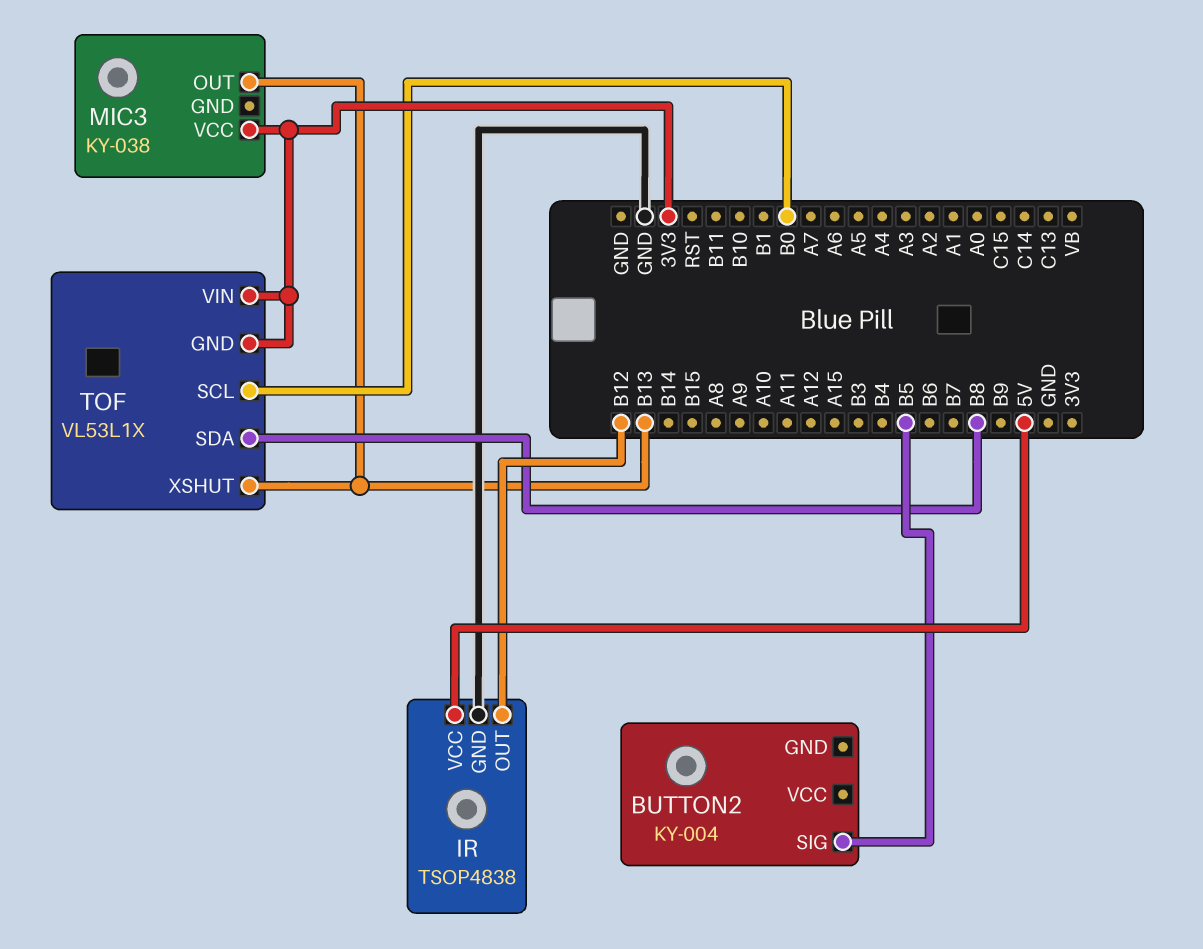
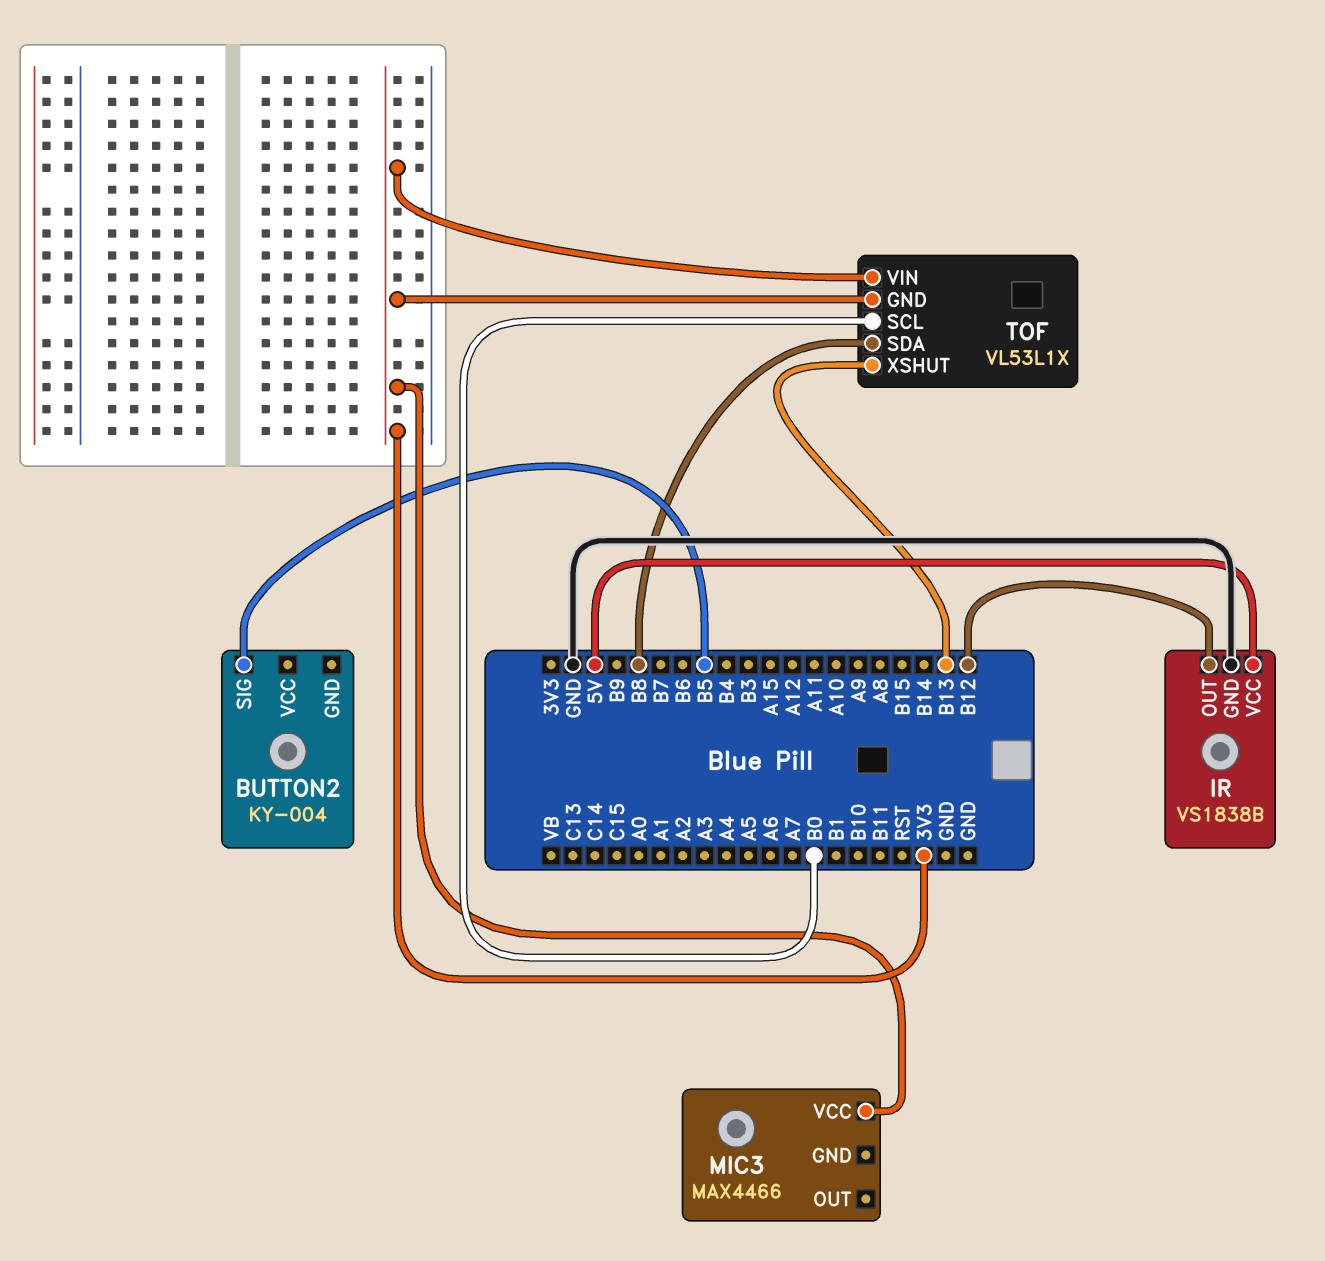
IR: TSOP4838 -> VS1838B
MIC3: KY-038 -> MAX4466
MIC3 pin OUT: B13 -> none

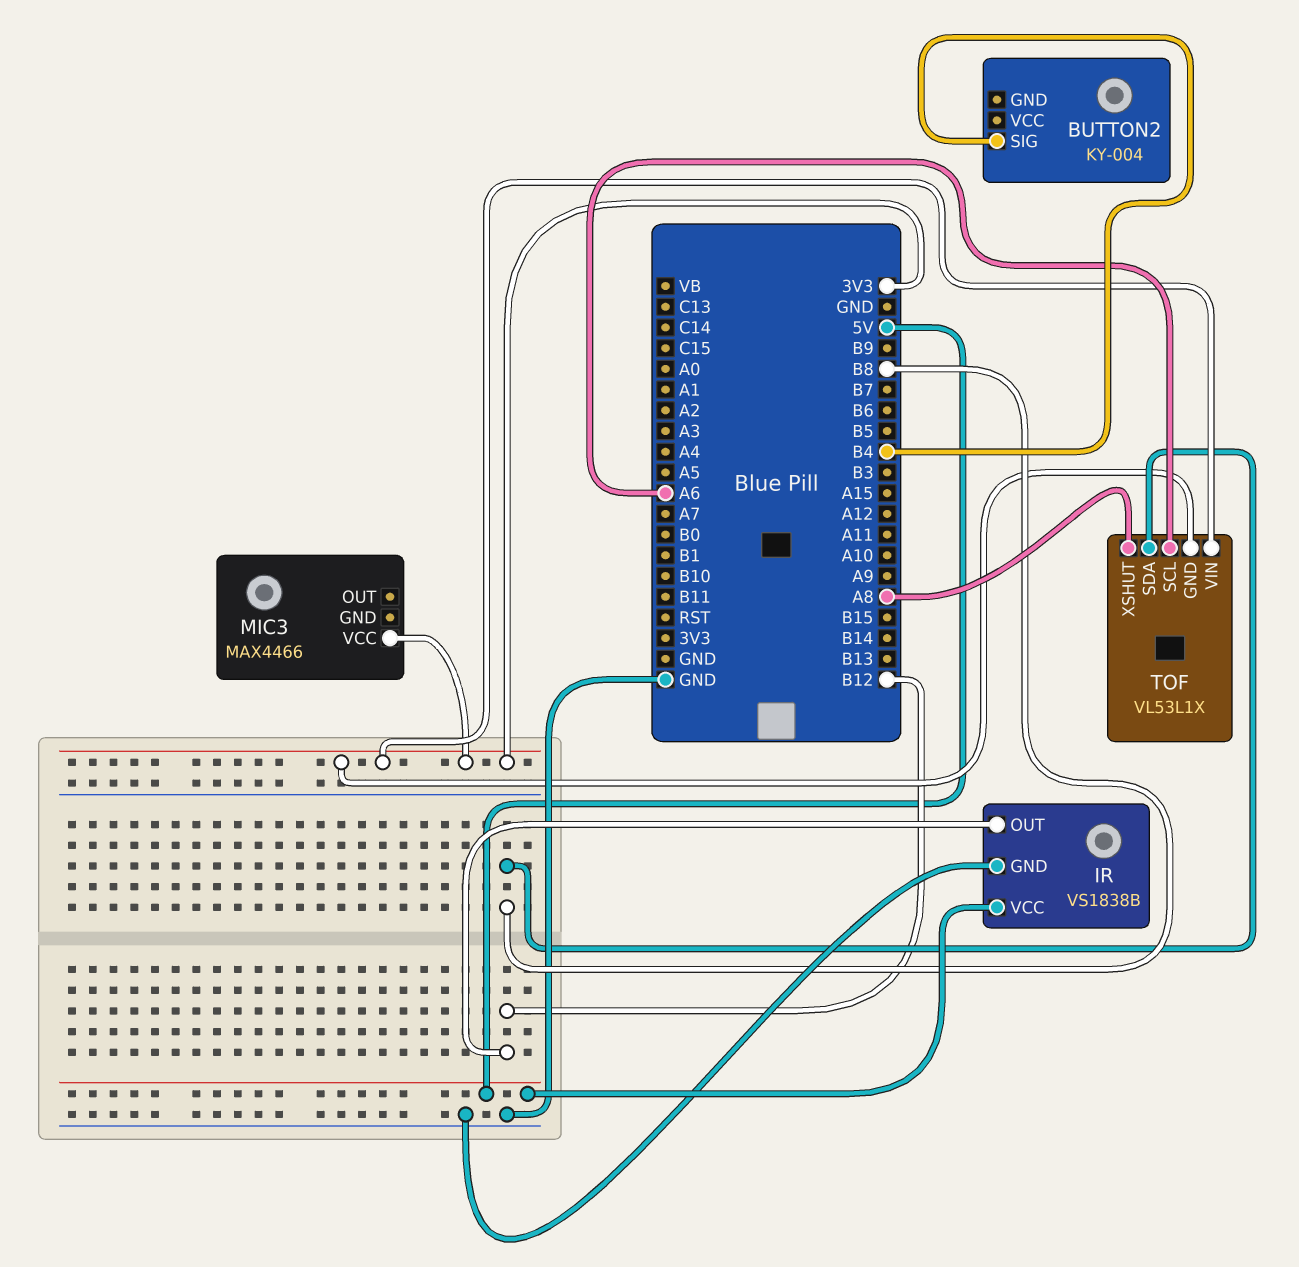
BUTTON2 pin SIG: B5 -> B4
TOF pin SCL: B0 -> A6
TOF pin XSHUT: B13 -> A8

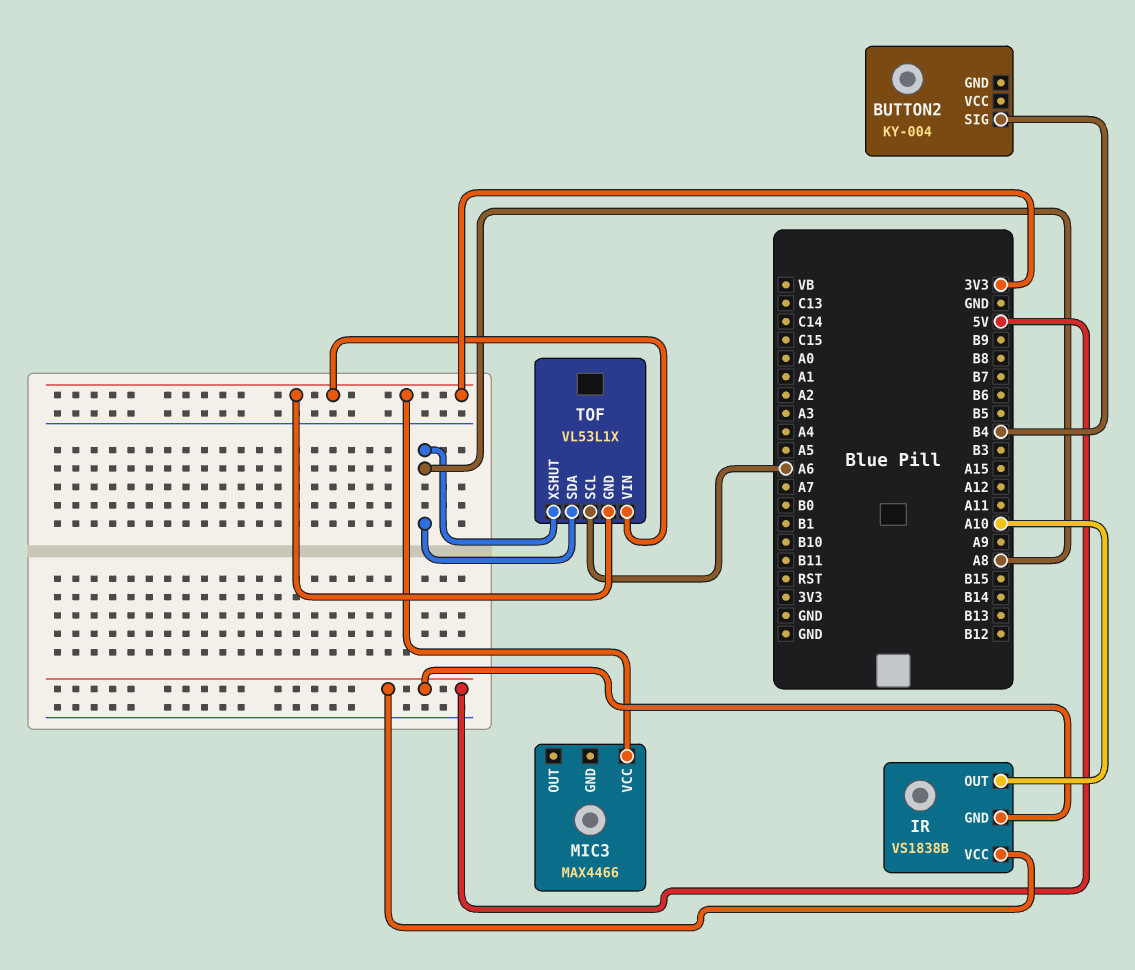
IR pin GND: GND -> 5V
IR pin OUT: B12 -> A10
TOF pin SDA: B8 -> A8

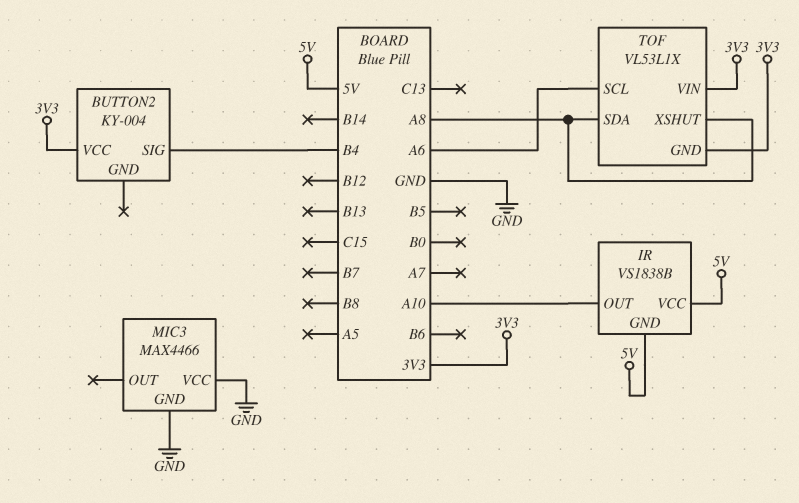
BUTTON2 pin VCC: none -> 3V3
MIC3 pin GND: none -> GND
MIC3 pin VCC: 3V3 -> GND

